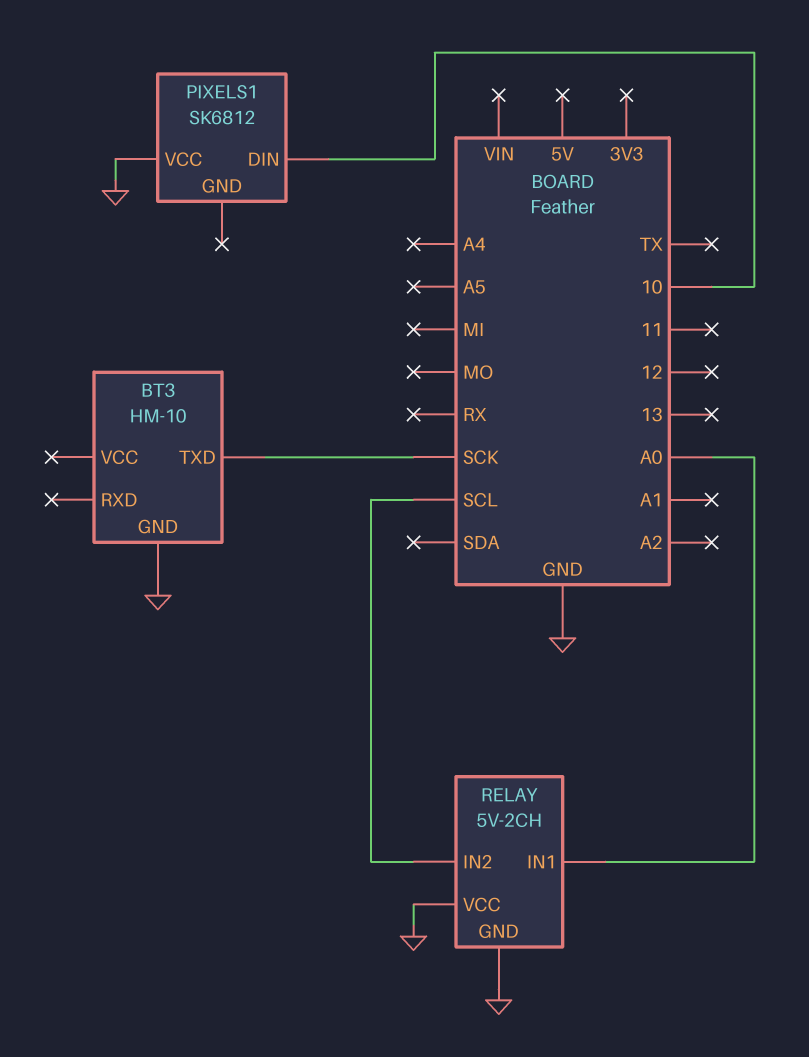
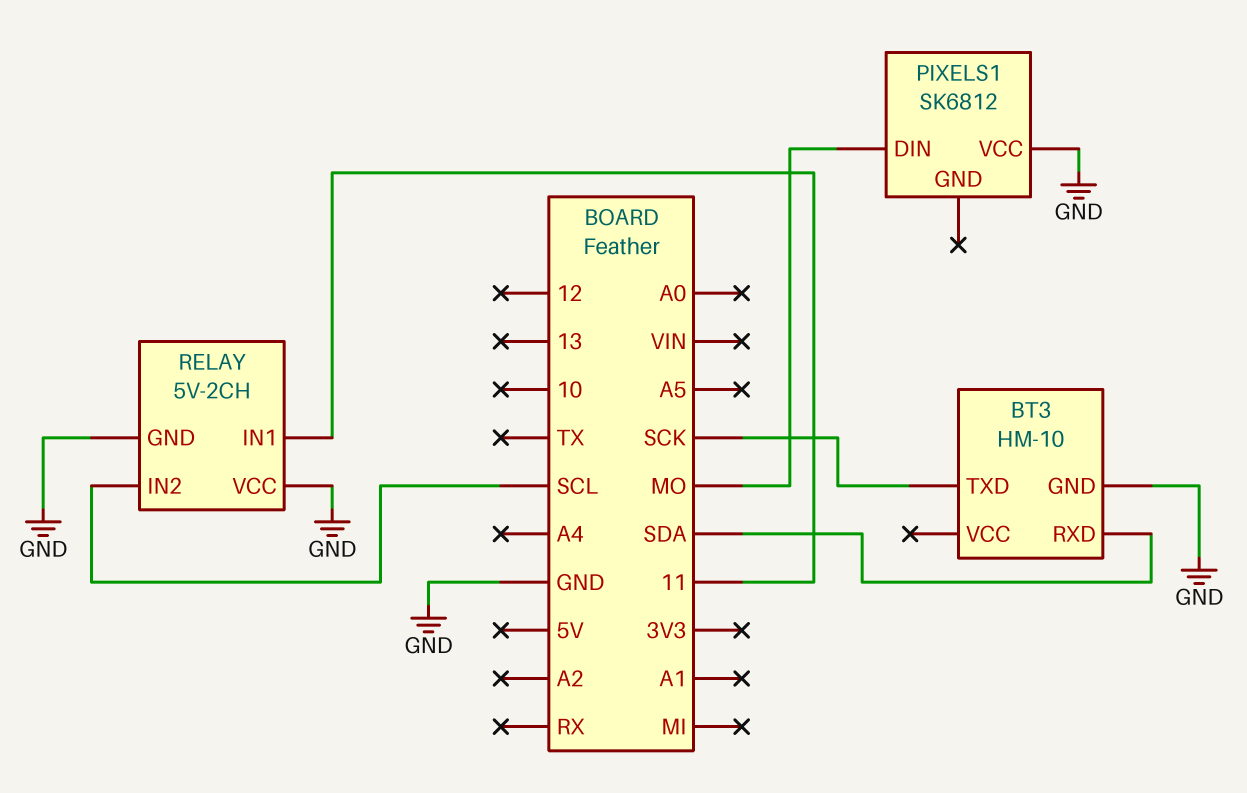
BT3 pin RXD: none -> SDA
PIXELS1 pin DIN: 10 -> MO
RELAY pin IN1: A0 -> 11

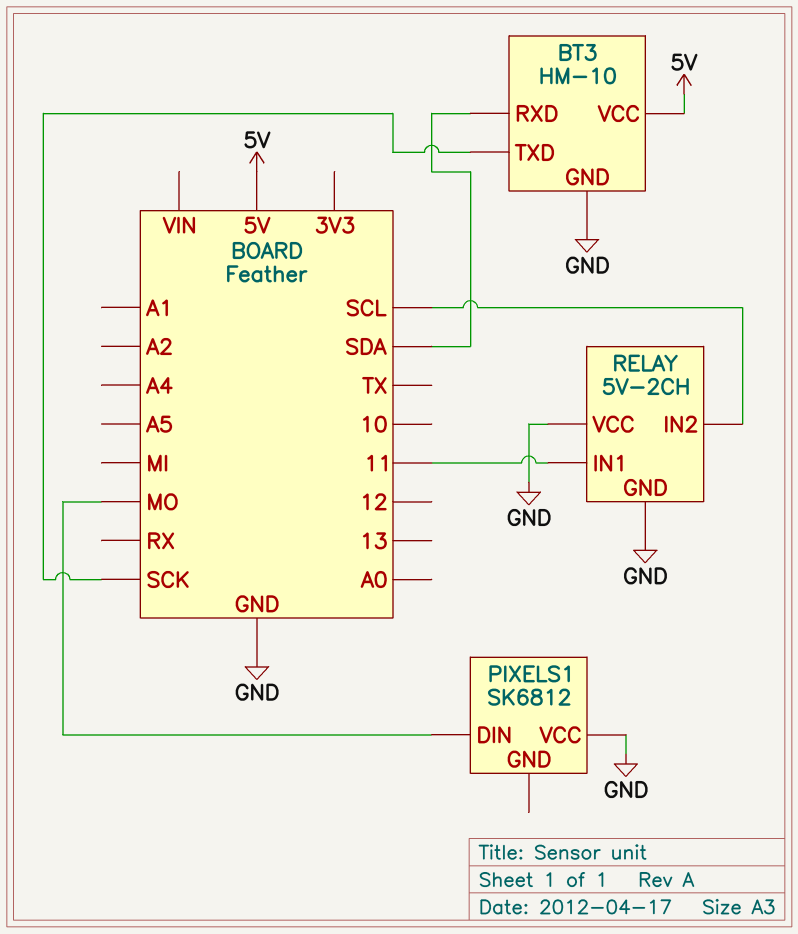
BT3 pin VCC: none -> 5V

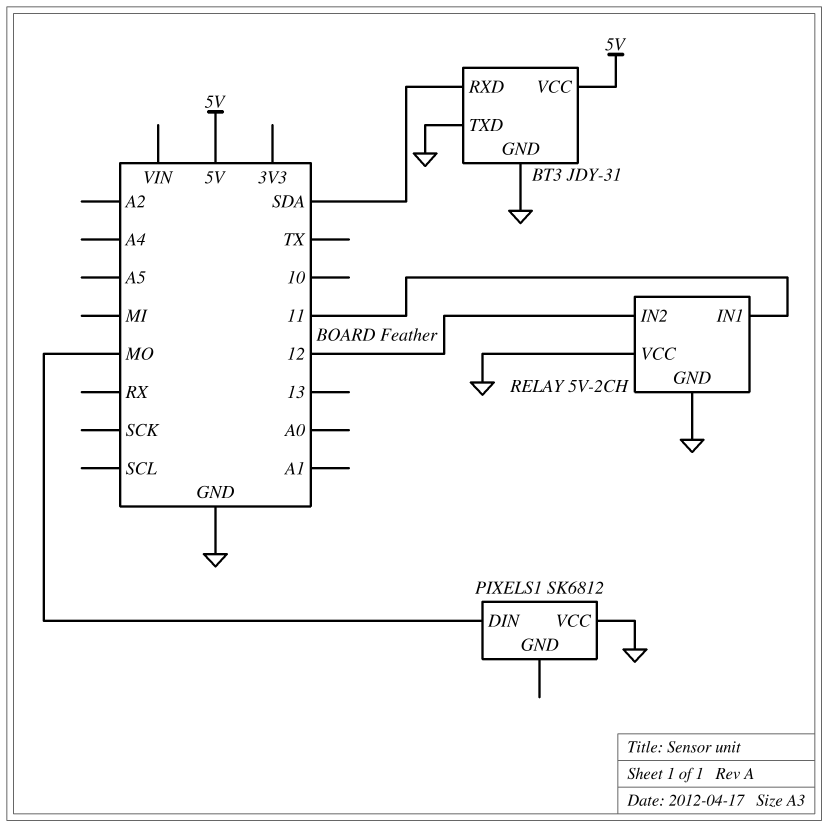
BT3: HM-10 -> JDY-31
BT3 pin TXD: SCK -> GND
RELAY pin IN2: SCL -> 12

